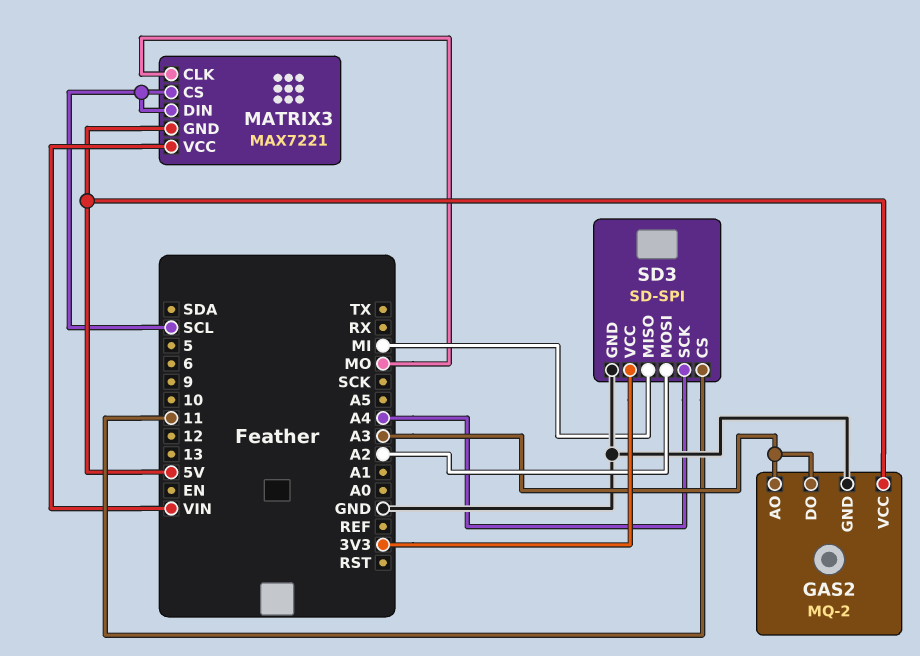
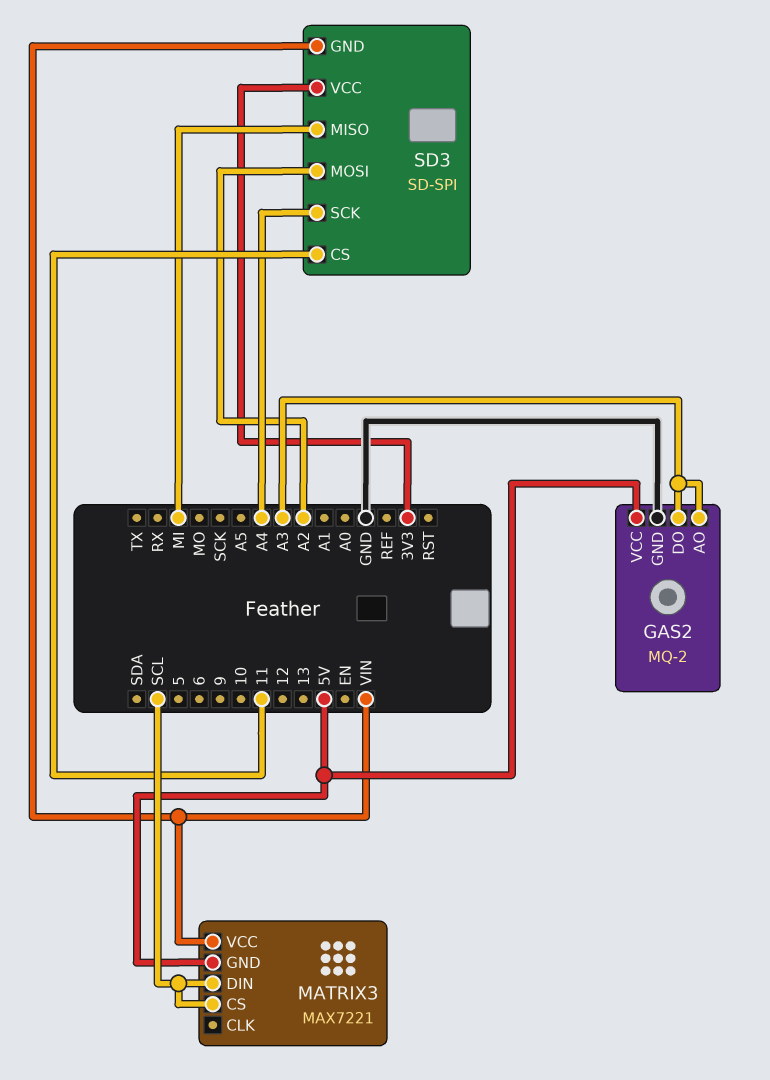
MATRIX3 pin CLK: MO -> none
SD3 pin GND: GND -> VIN

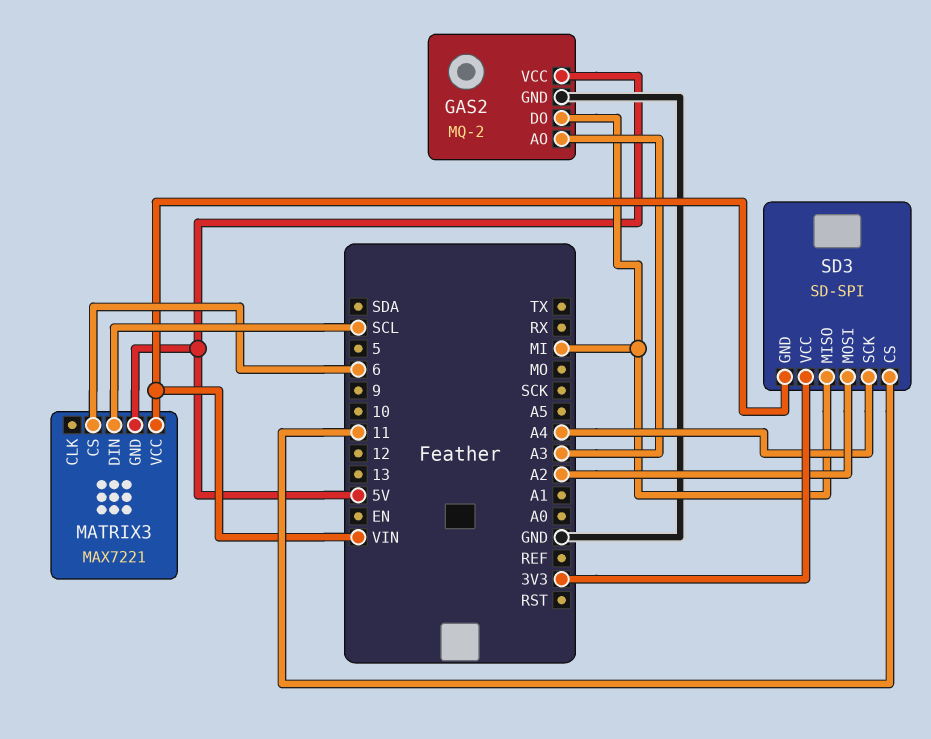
GAS2 pin DO: A3 -> MI
MATRIX3 pin CS: SCL -> 6

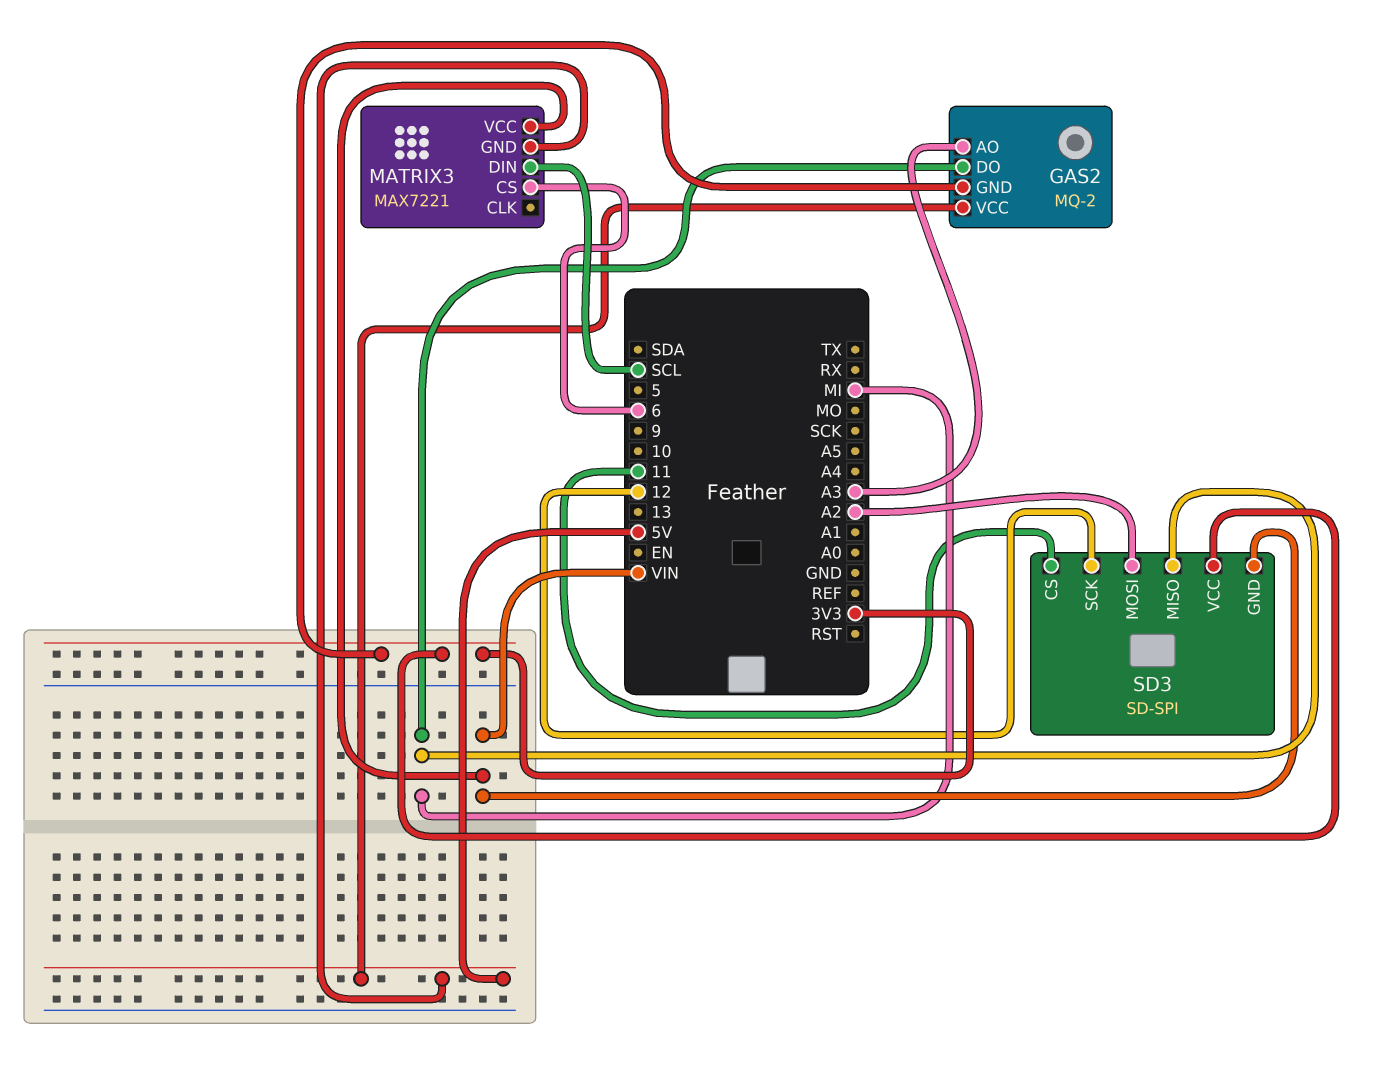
GAS2 pin GND: GND -> 3V3
SD3 pin SCK: A4 -> 12

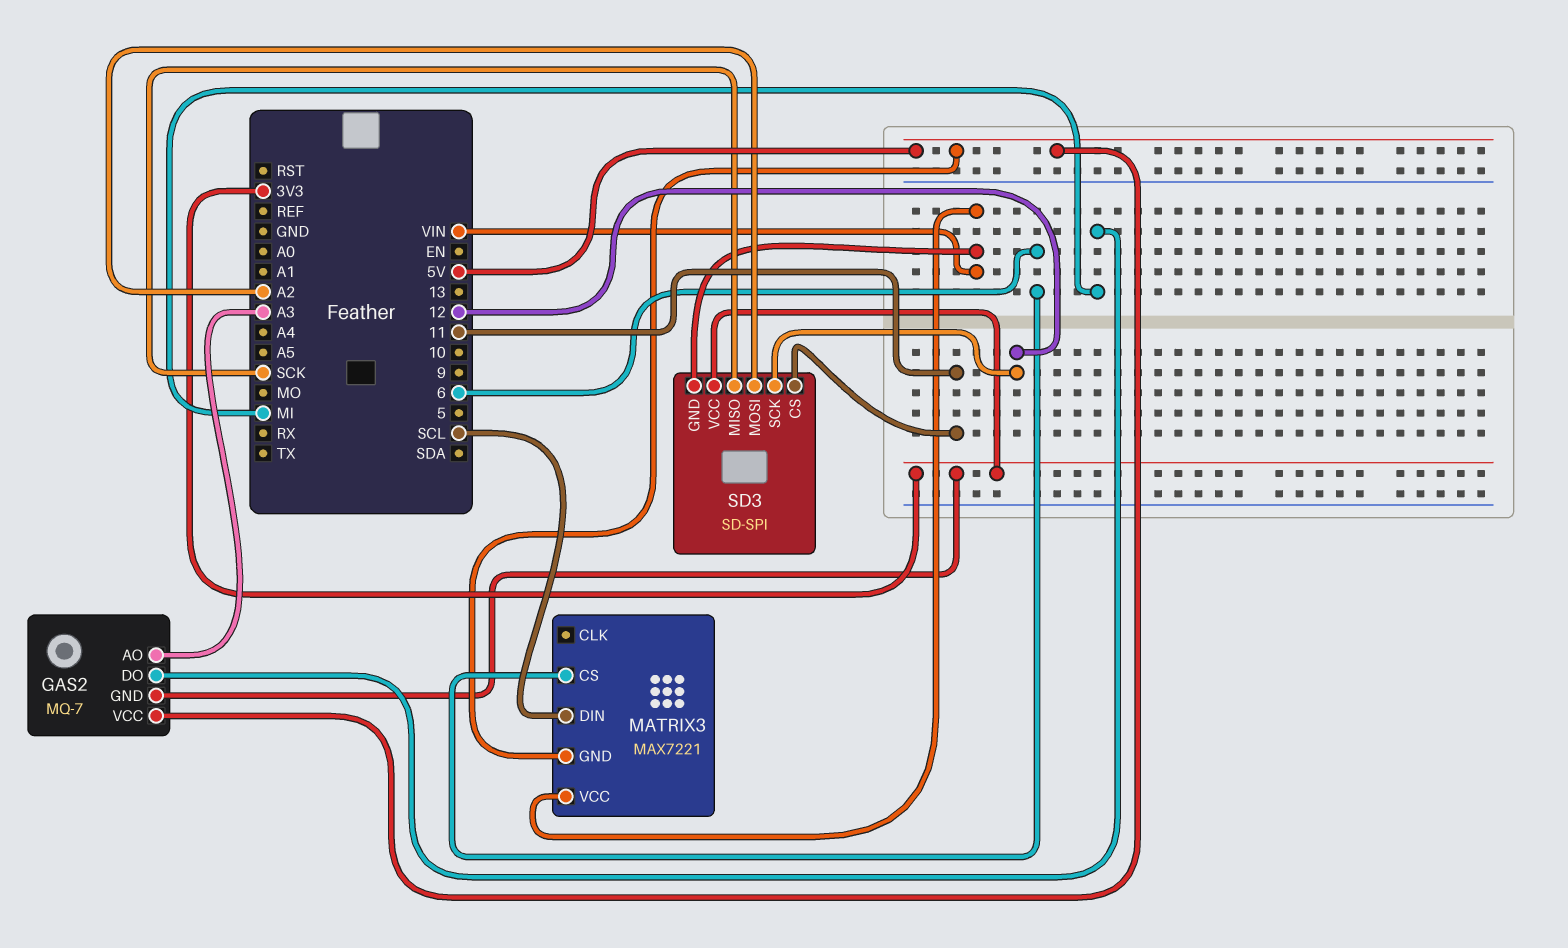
GAS2: MQ-2 -> MQ-7
SD3 pin MISO: MI -> SCK

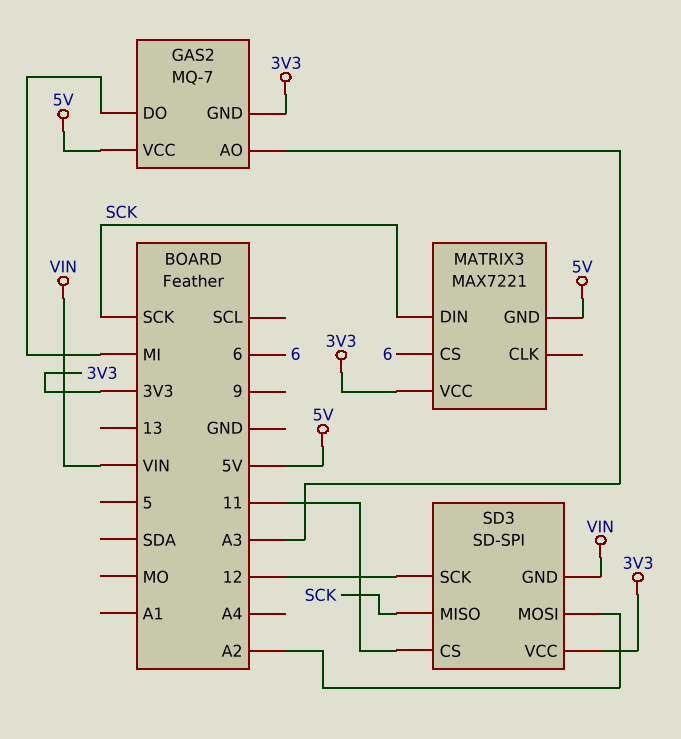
MATRIX3 pin DIN: SCL -> SCK
MATRIX3 pin VCC: VIN -> 3V3

